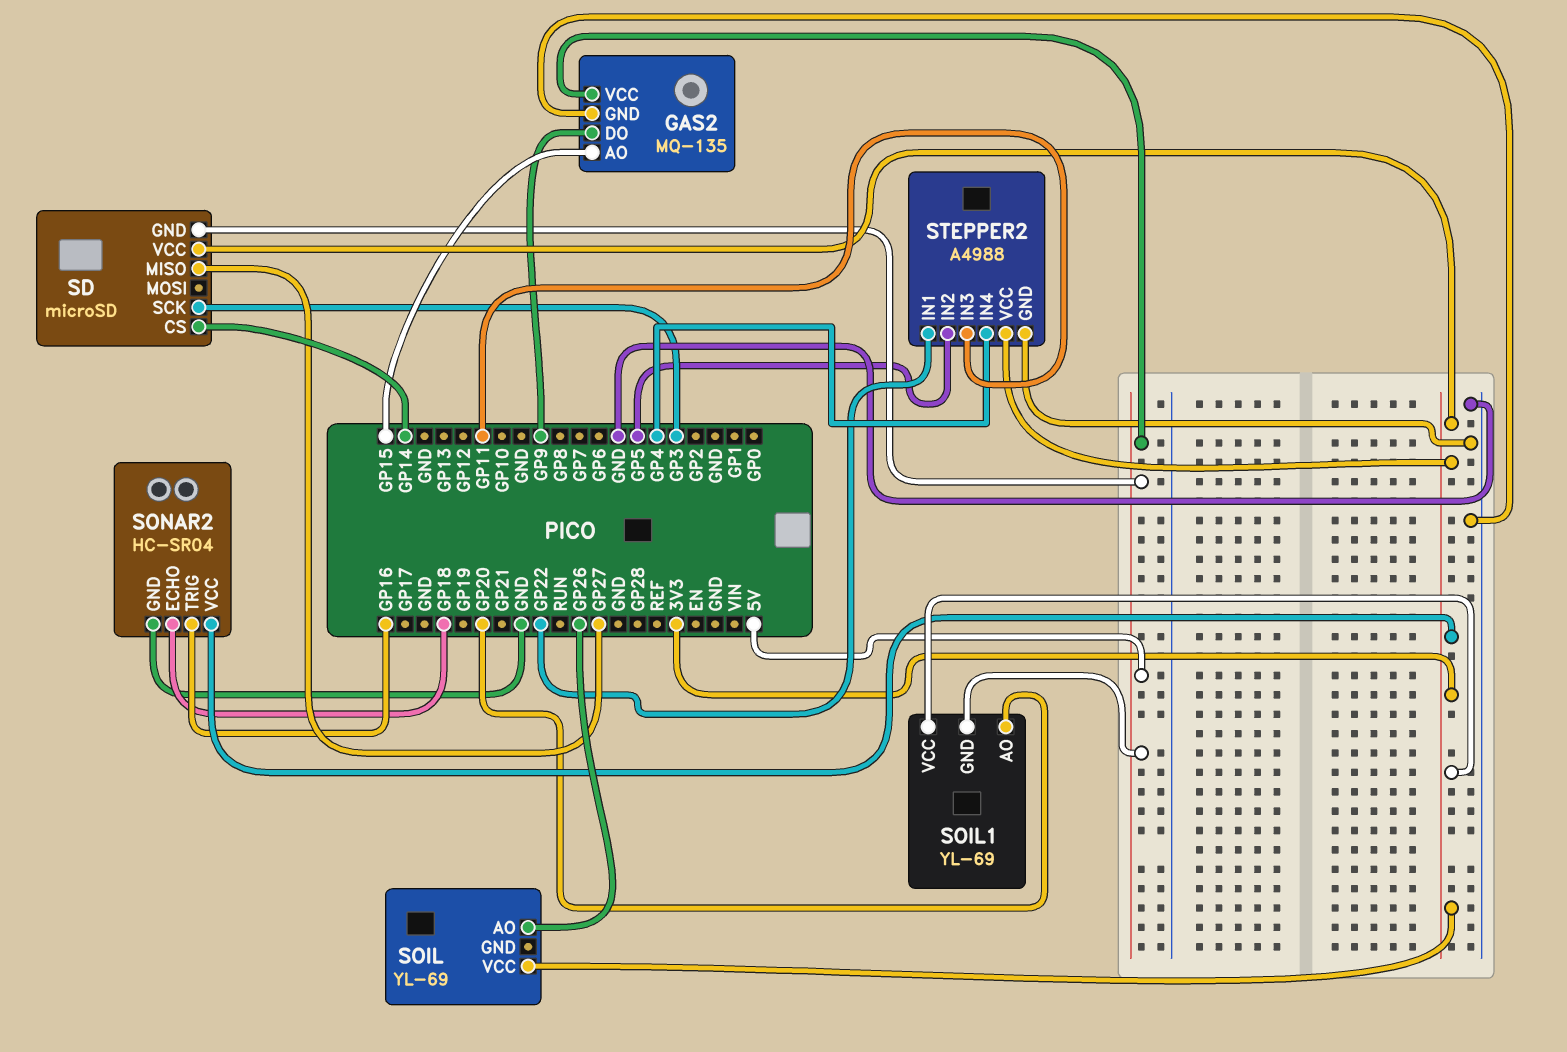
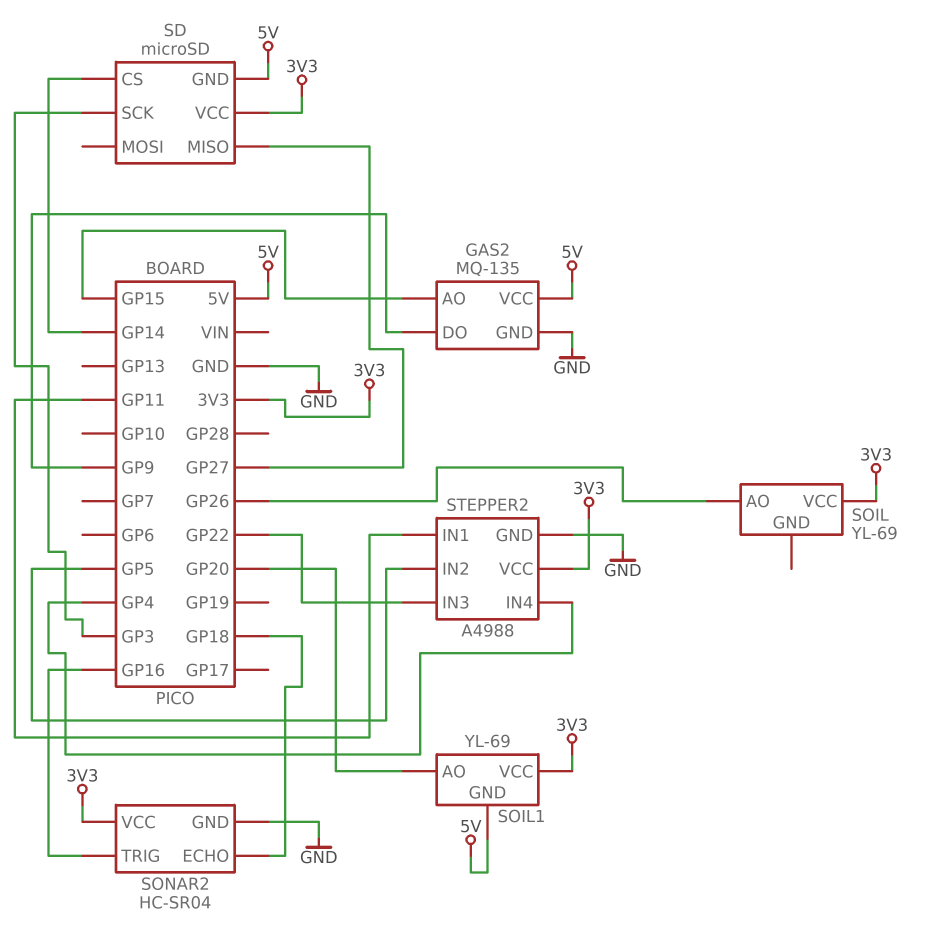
STEPPER2 pin IN1: GP22 -> GP11
STEPPER2 pin IN3: GP11 -> GP22

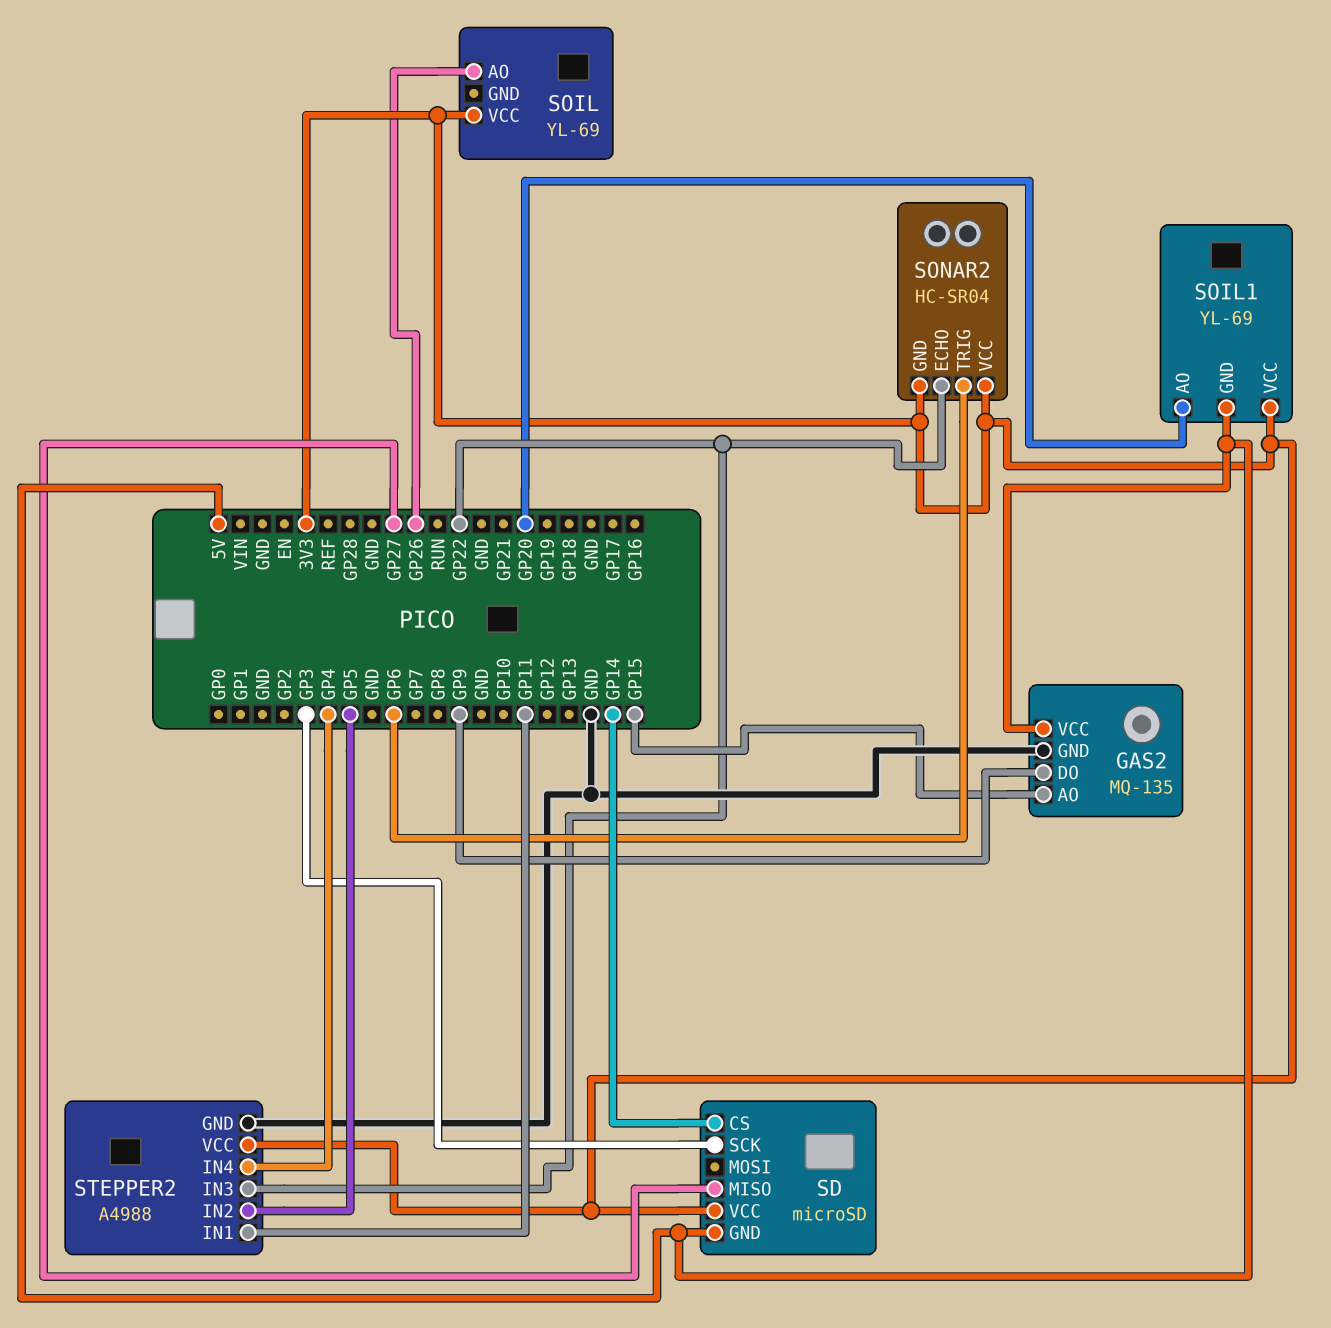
SONAR2 pin ECHO: GP18 -> GP22
SONAR2 pin GND: GND -> 3V3
SONAR2 pin TRIG: GP16 -> GP6

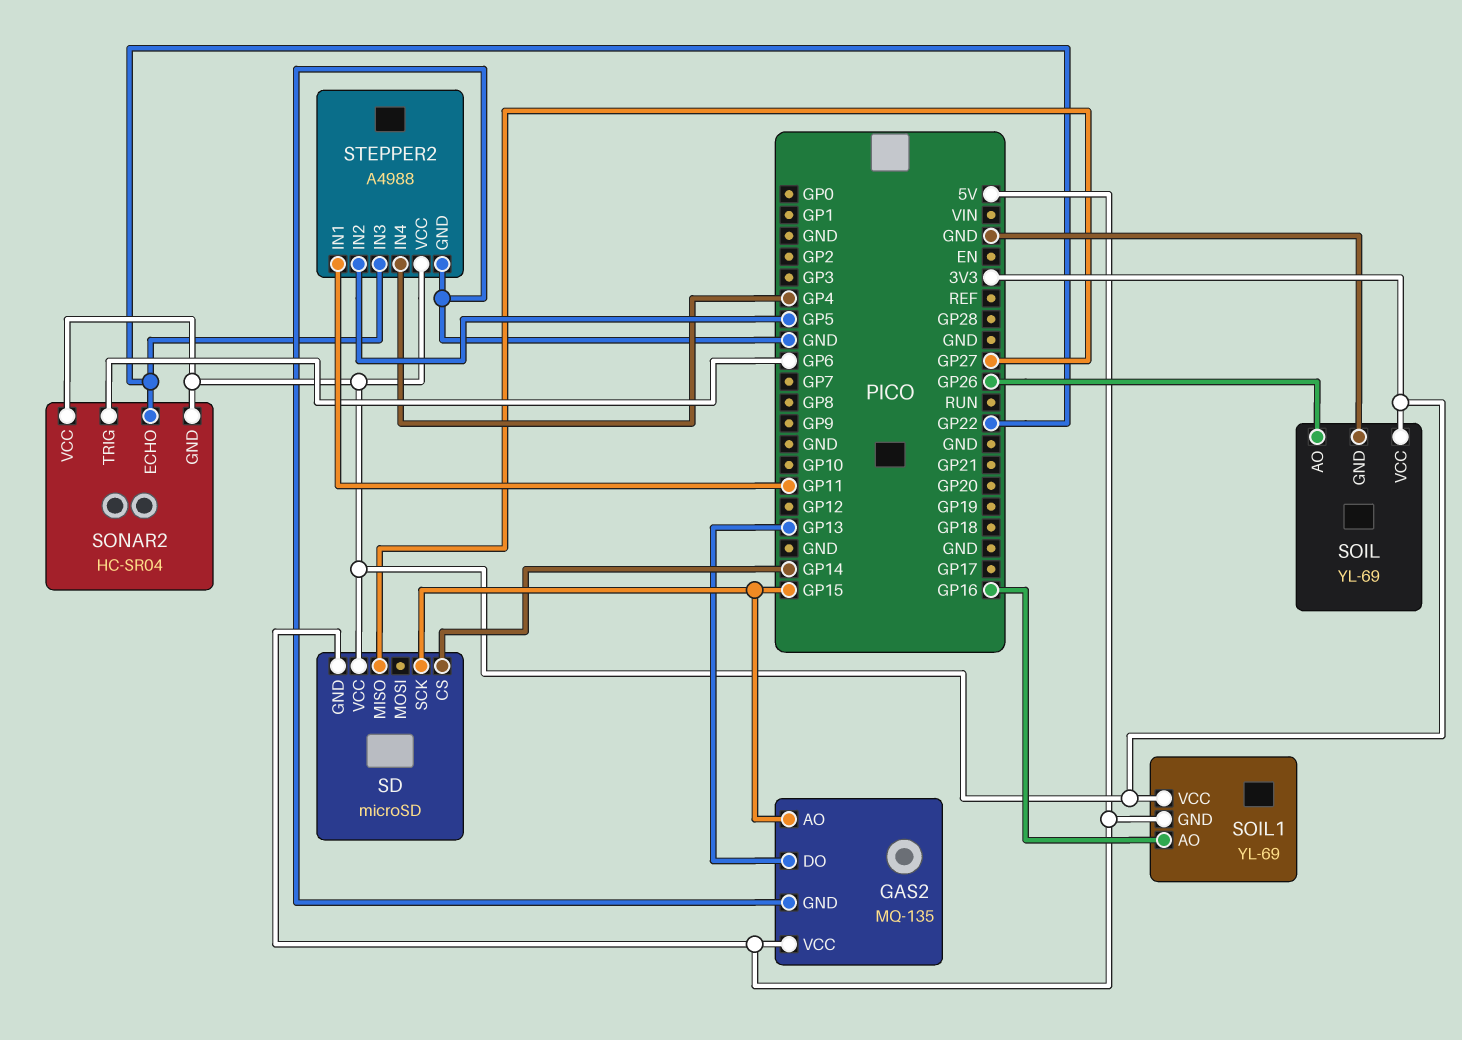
GAS2 pin DO: GP9 -> GP13
SD pin SCK: GP3 -> GP15
SOIL pin GND: none -> GND
SOIL1 pin AO: GP20 -> GP16

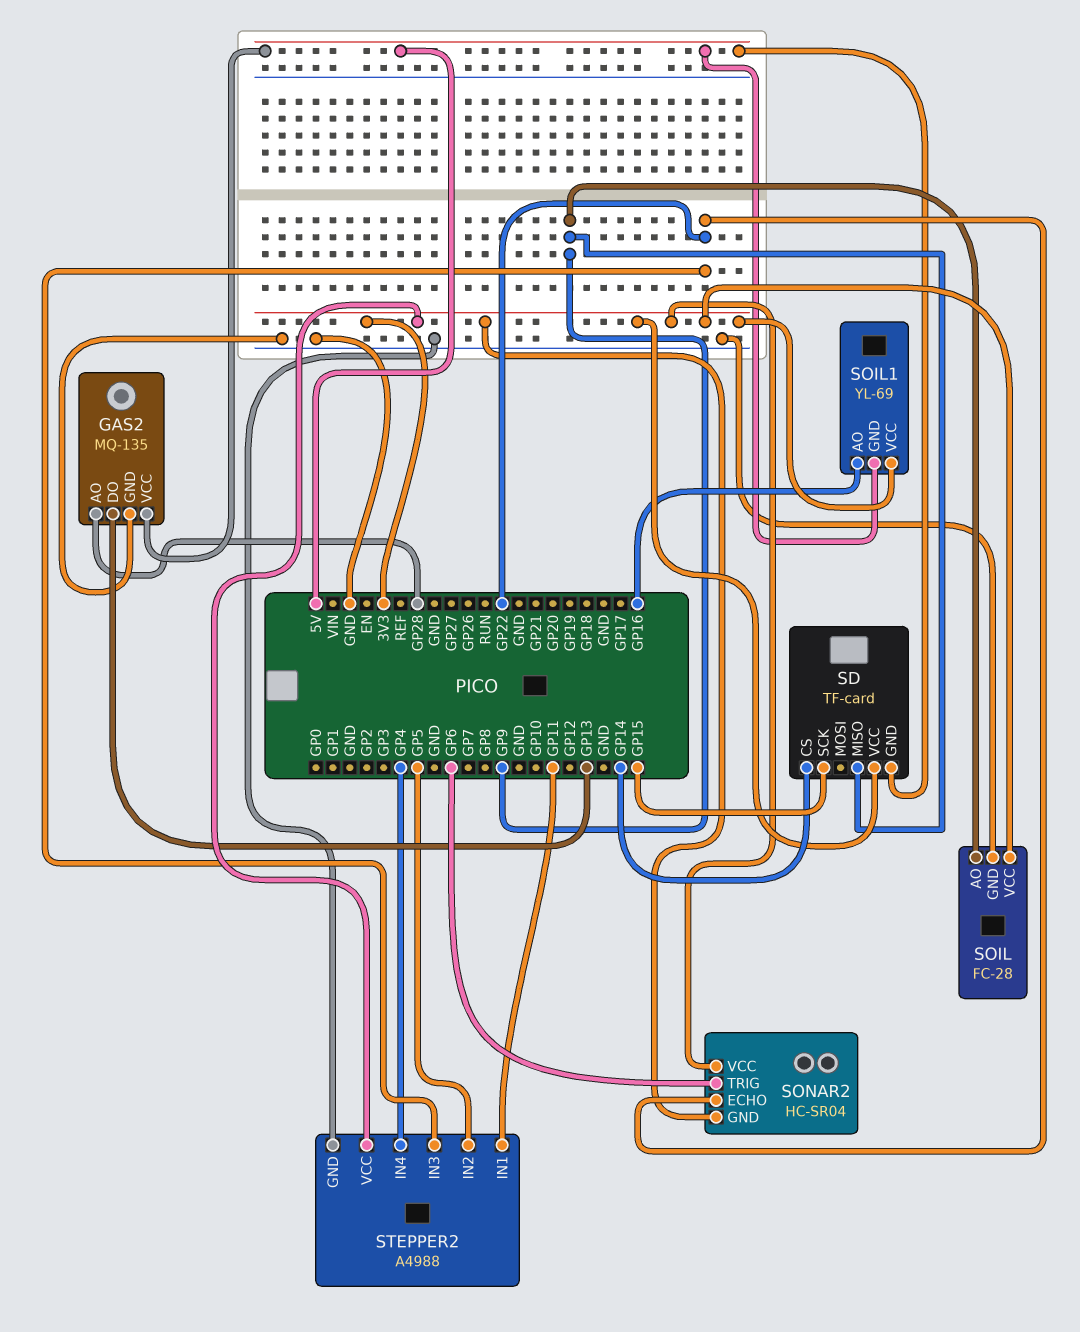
GAS2 pin AO: GP15 -> GP28
SD: microSD -> TF-card
SD pin MISO: GP27 -> GP9
SOIL: YL-69 -> FC-28
SOIL pin AO: GP26 -> GP9

